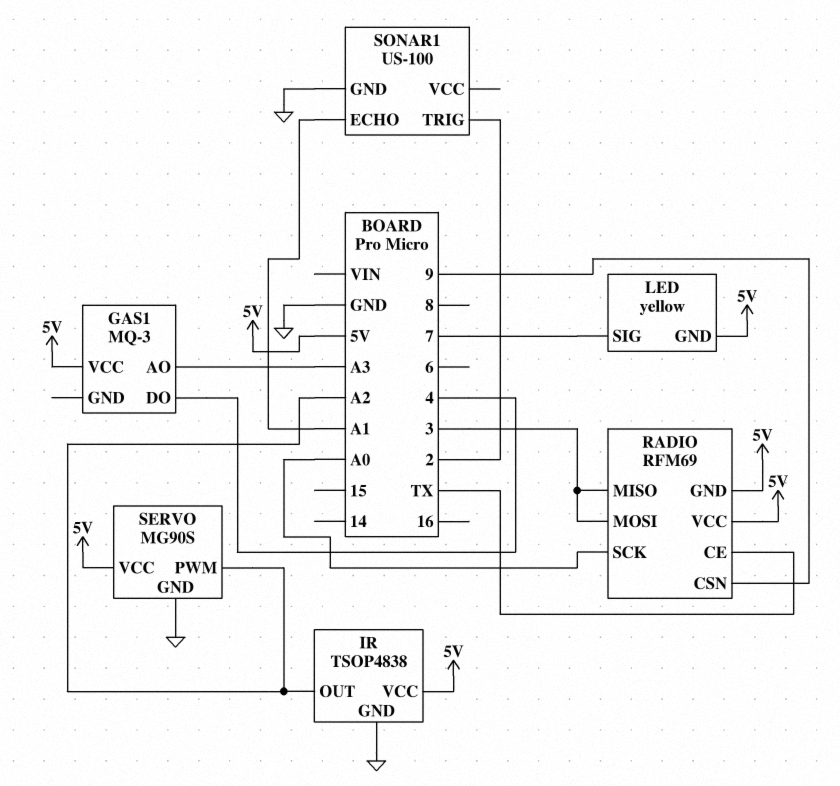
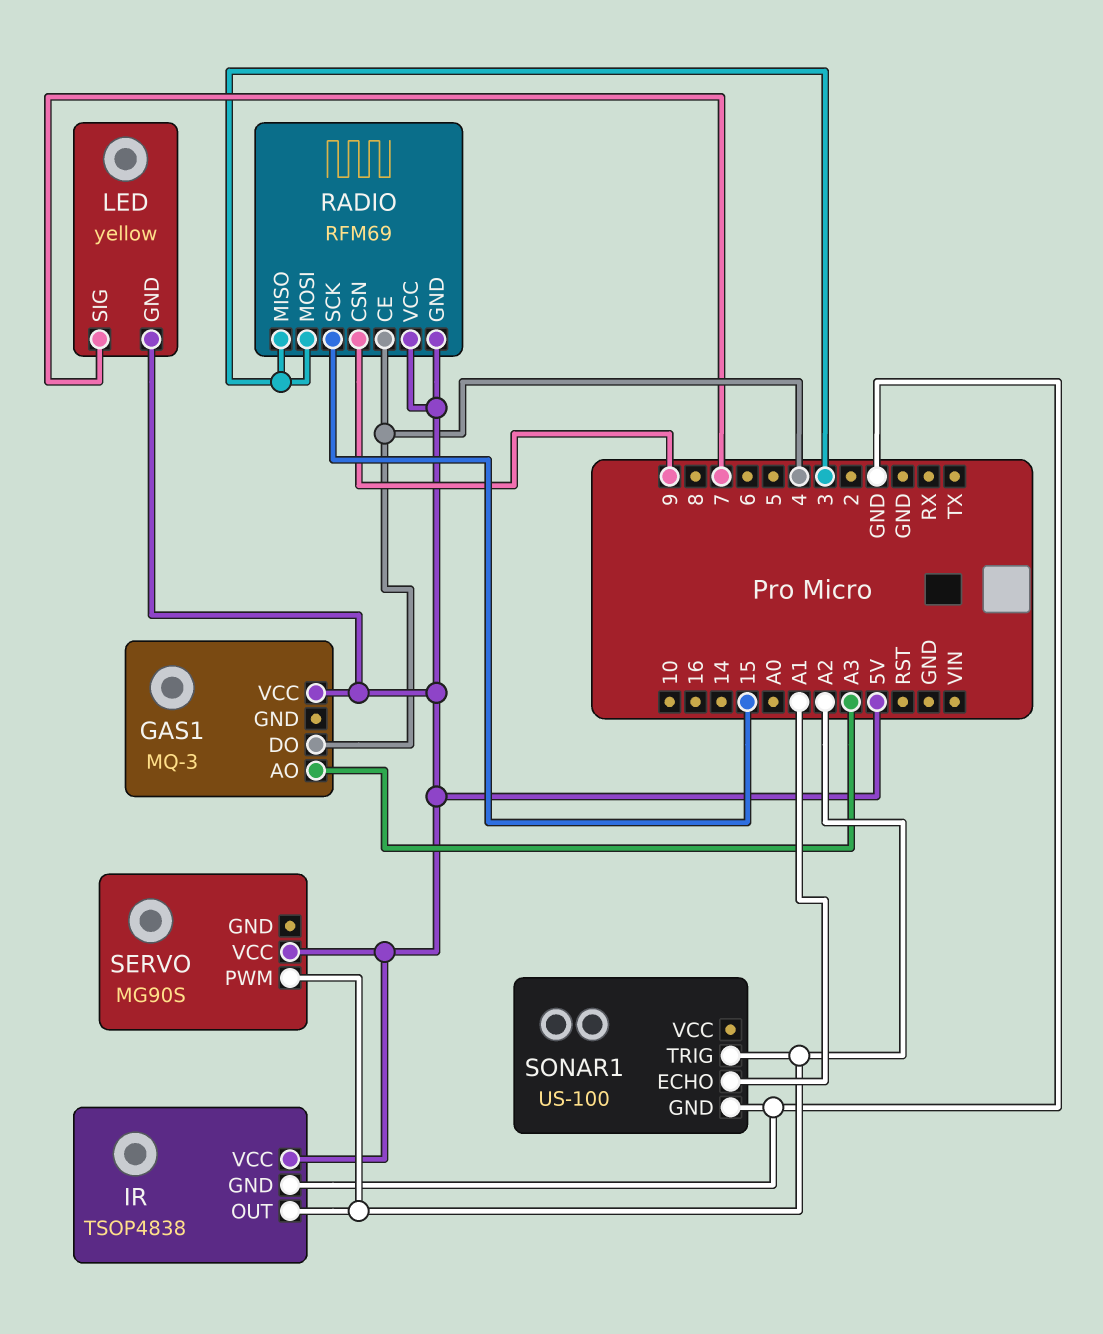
RADIO pin CE: TX -> 4
RADIO pin SCK: A0 -> 15
SERVO pin GND: GND -> none
SONAR1 pin TRIG: 2 -> A2

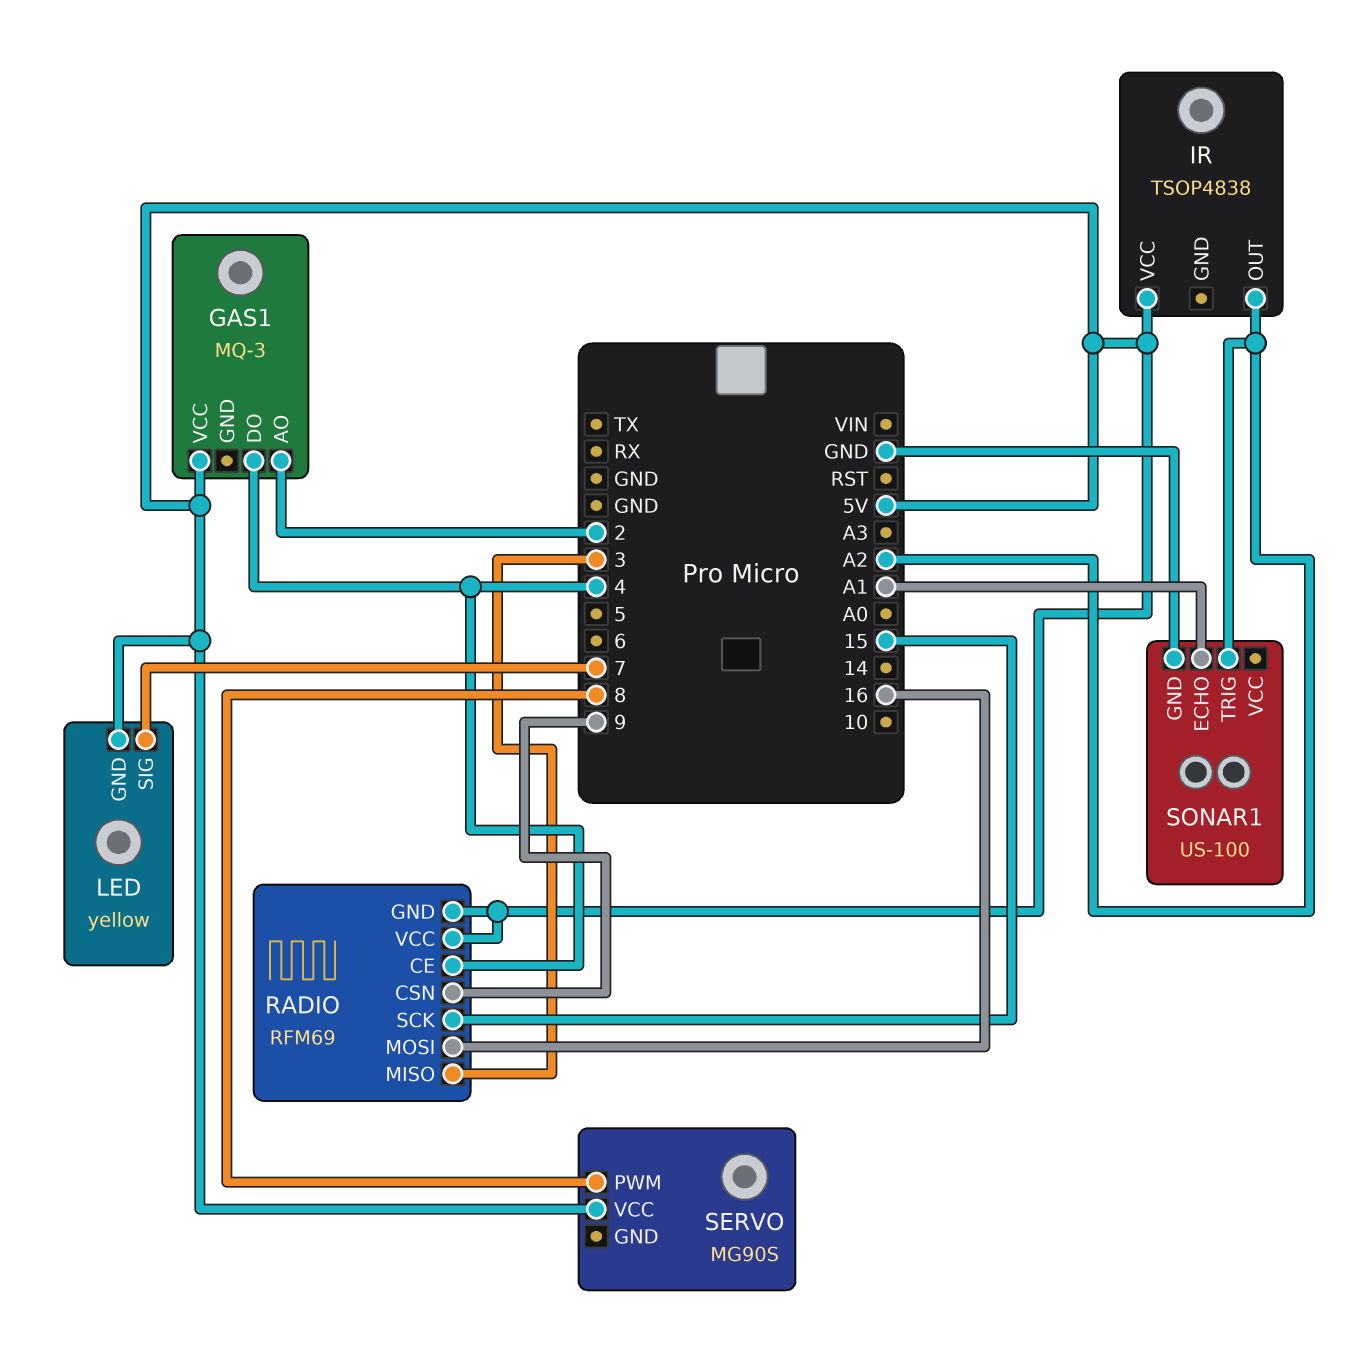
GAS1 pin AO: A3 -> 2
IR pin GND: GND -> none
RADIO pin MOSI: 3 -> 16
SERVO pin PWM: A2 -> 8

